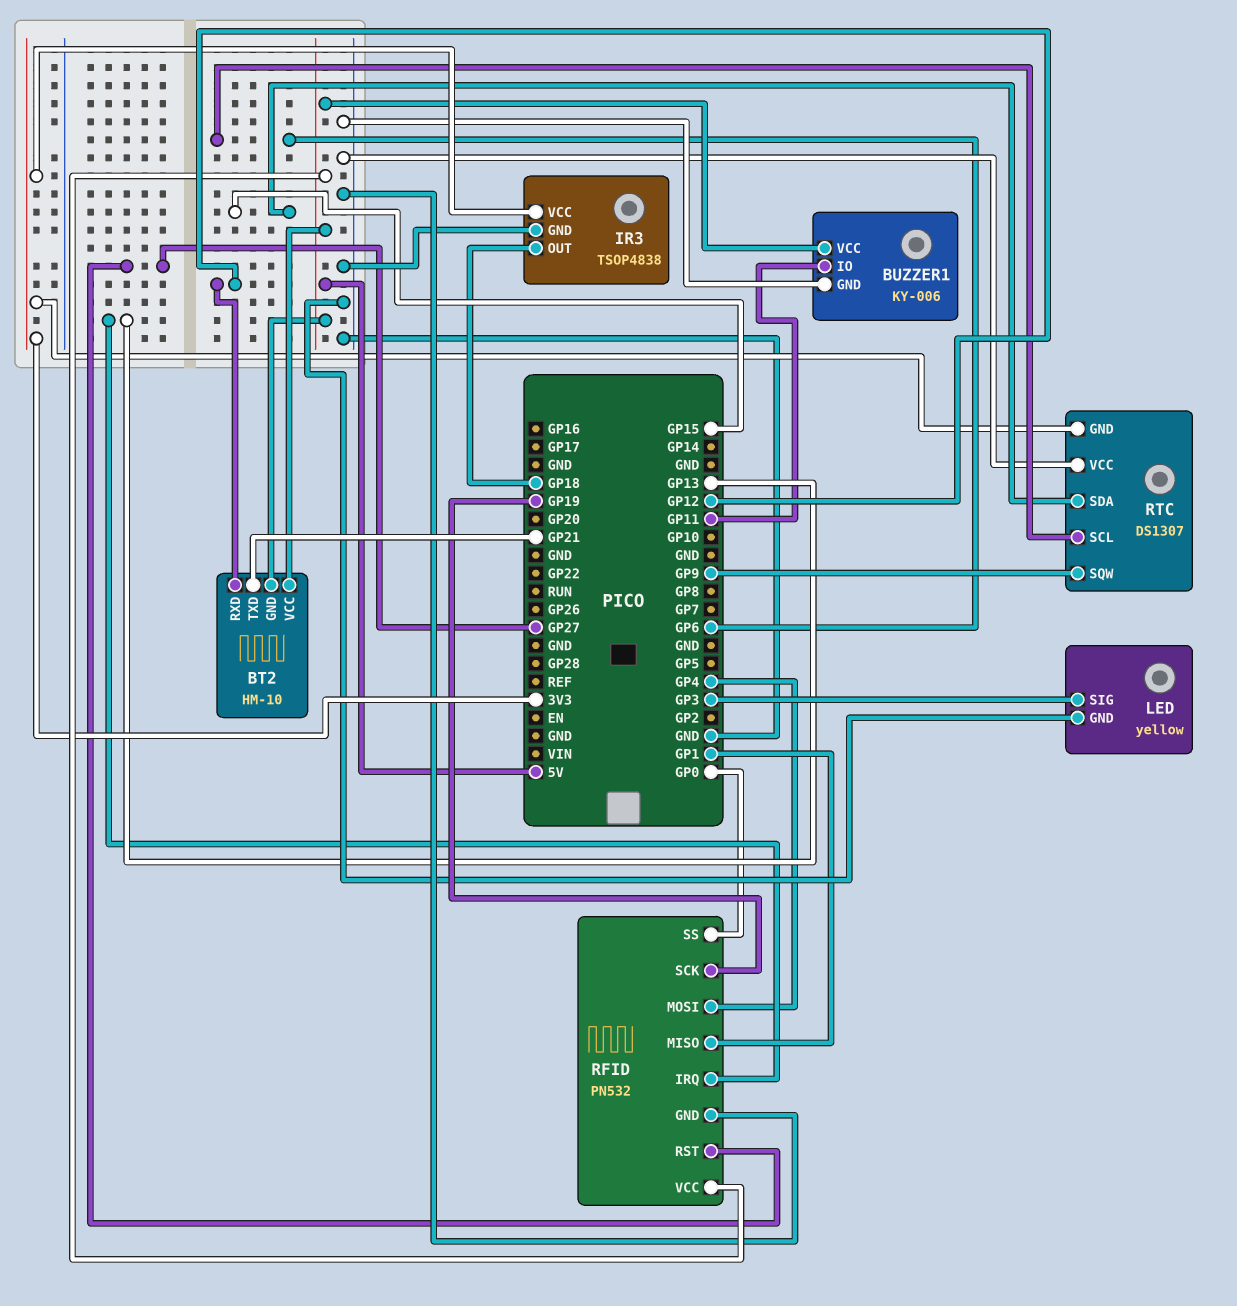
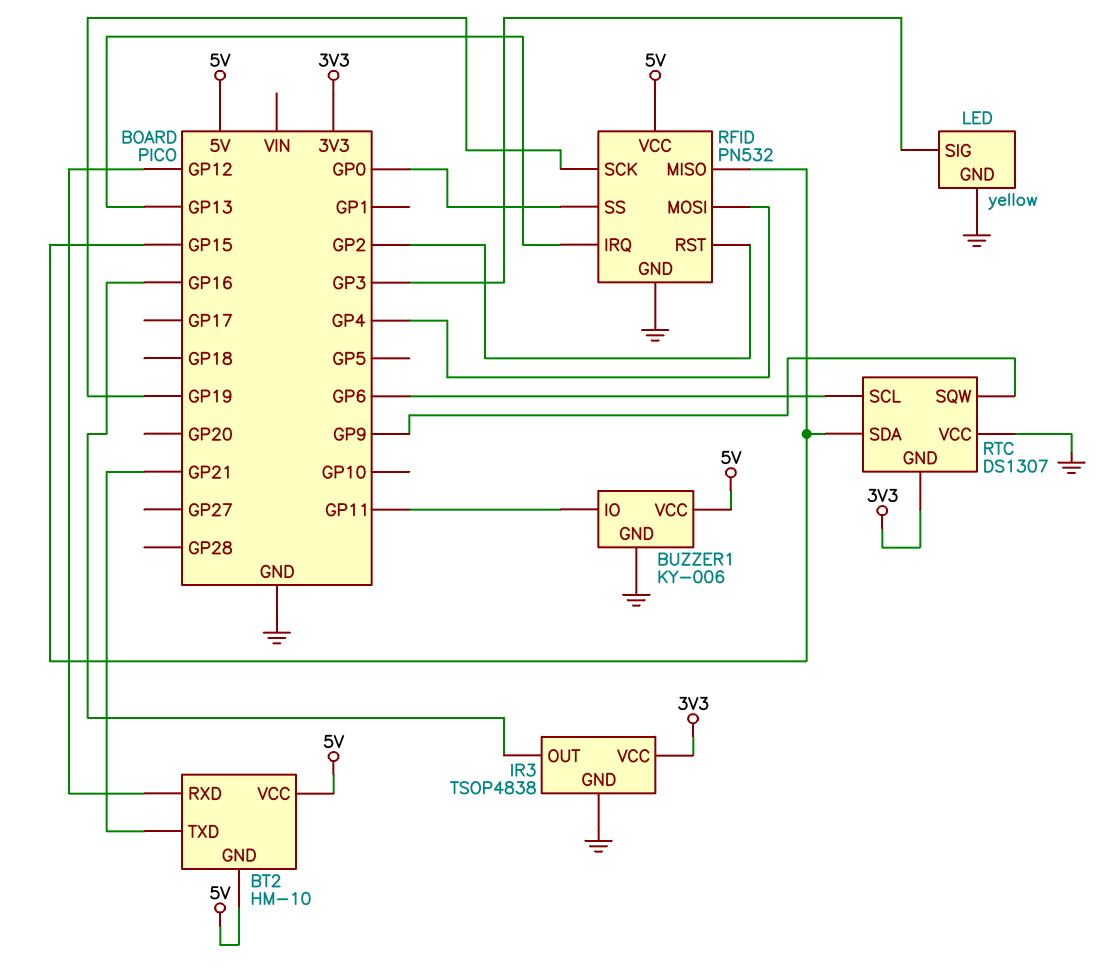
IR3 pin OUT: GP18 -> GP16
RFID pin MISO: GP1 -> GP15
RFID pin RST: GP27 -> GP2

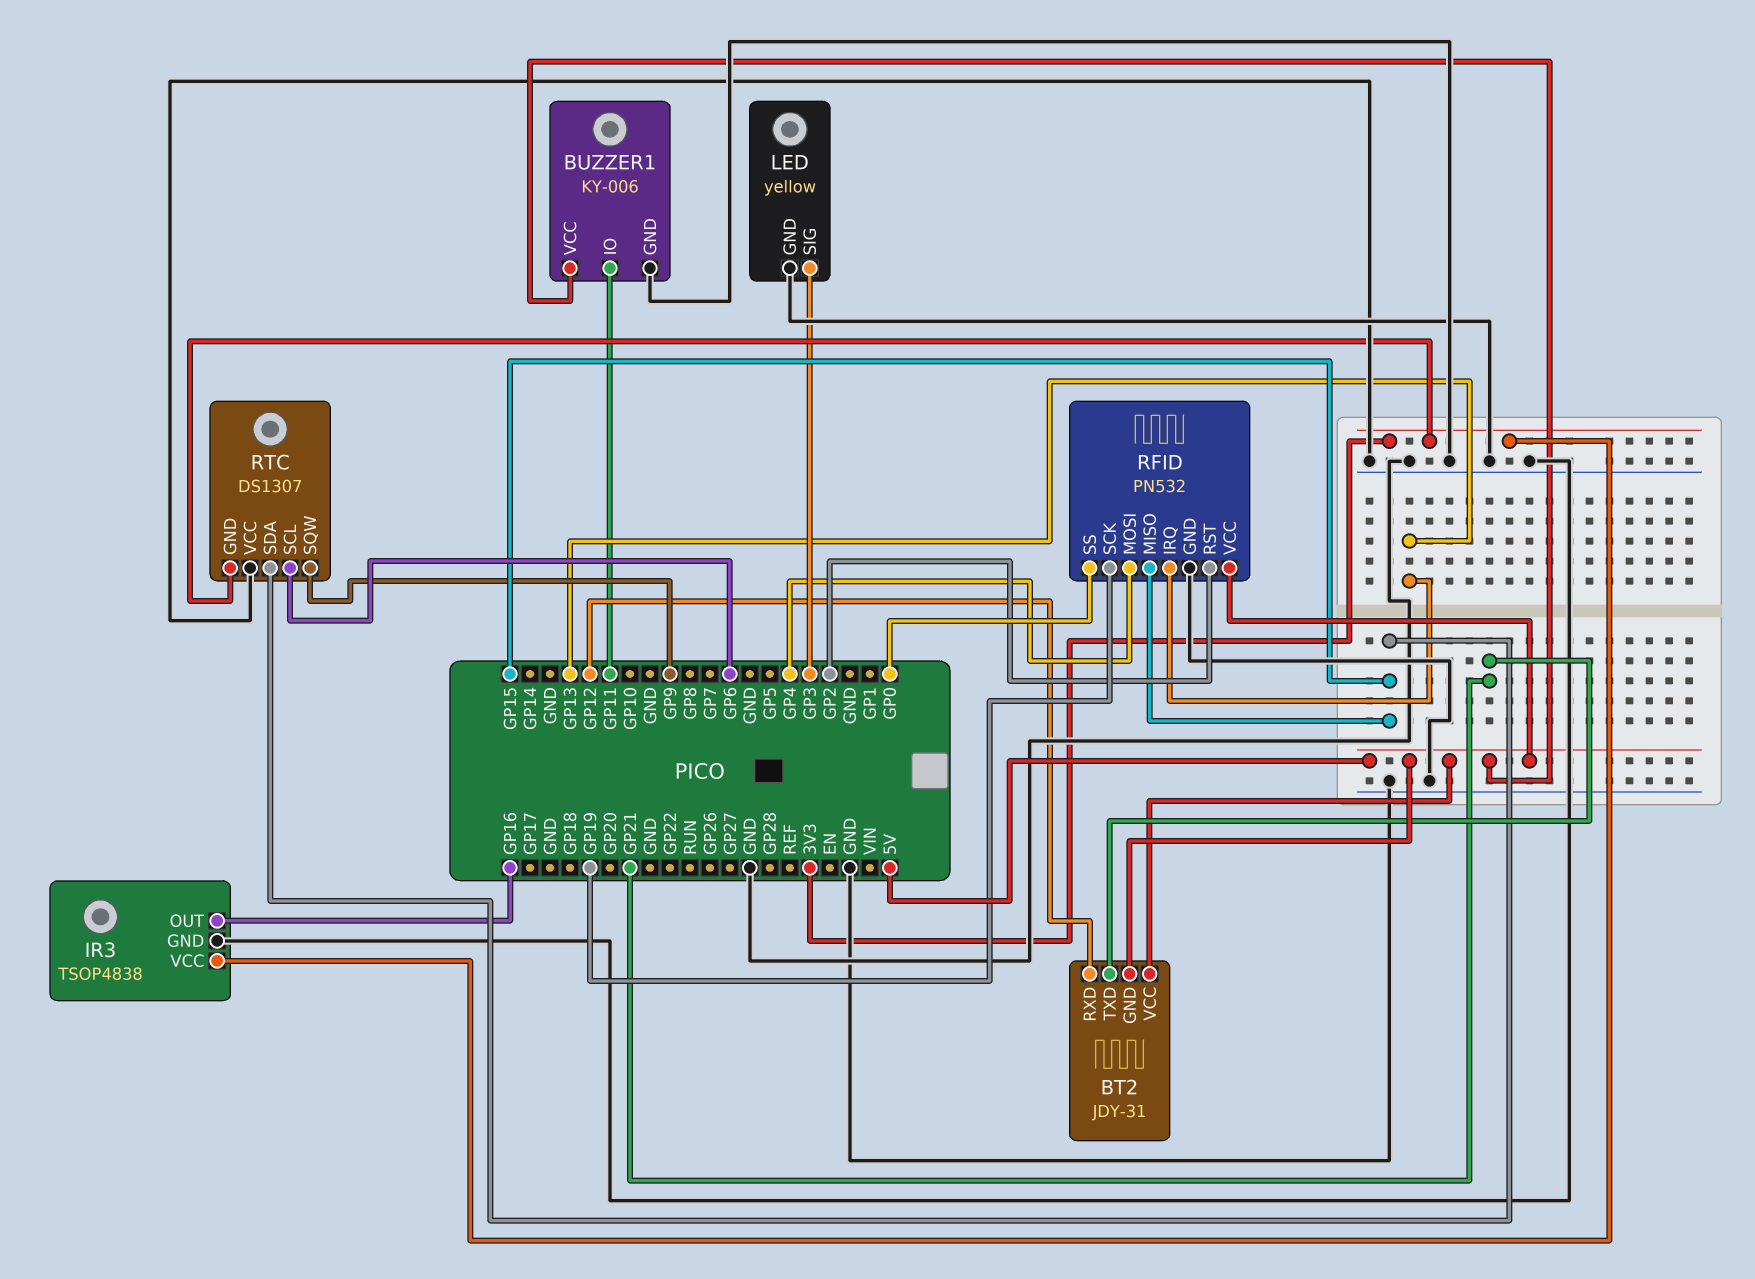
BT2: HM-10 -> JDY-31

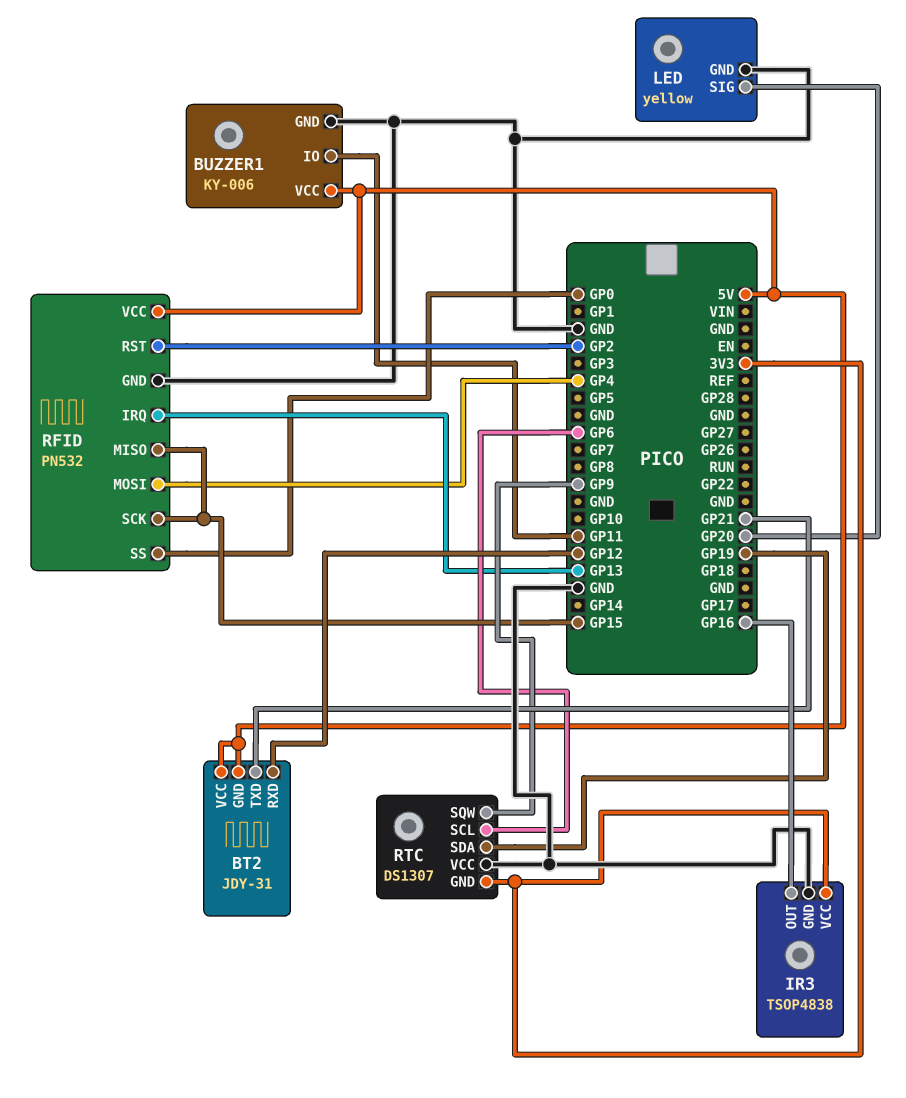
LED pin SIG: GP3 -> GP20
RFID pin SCK: GP19 -> GP15
RTC pin SDA: GP15 -> GP19

